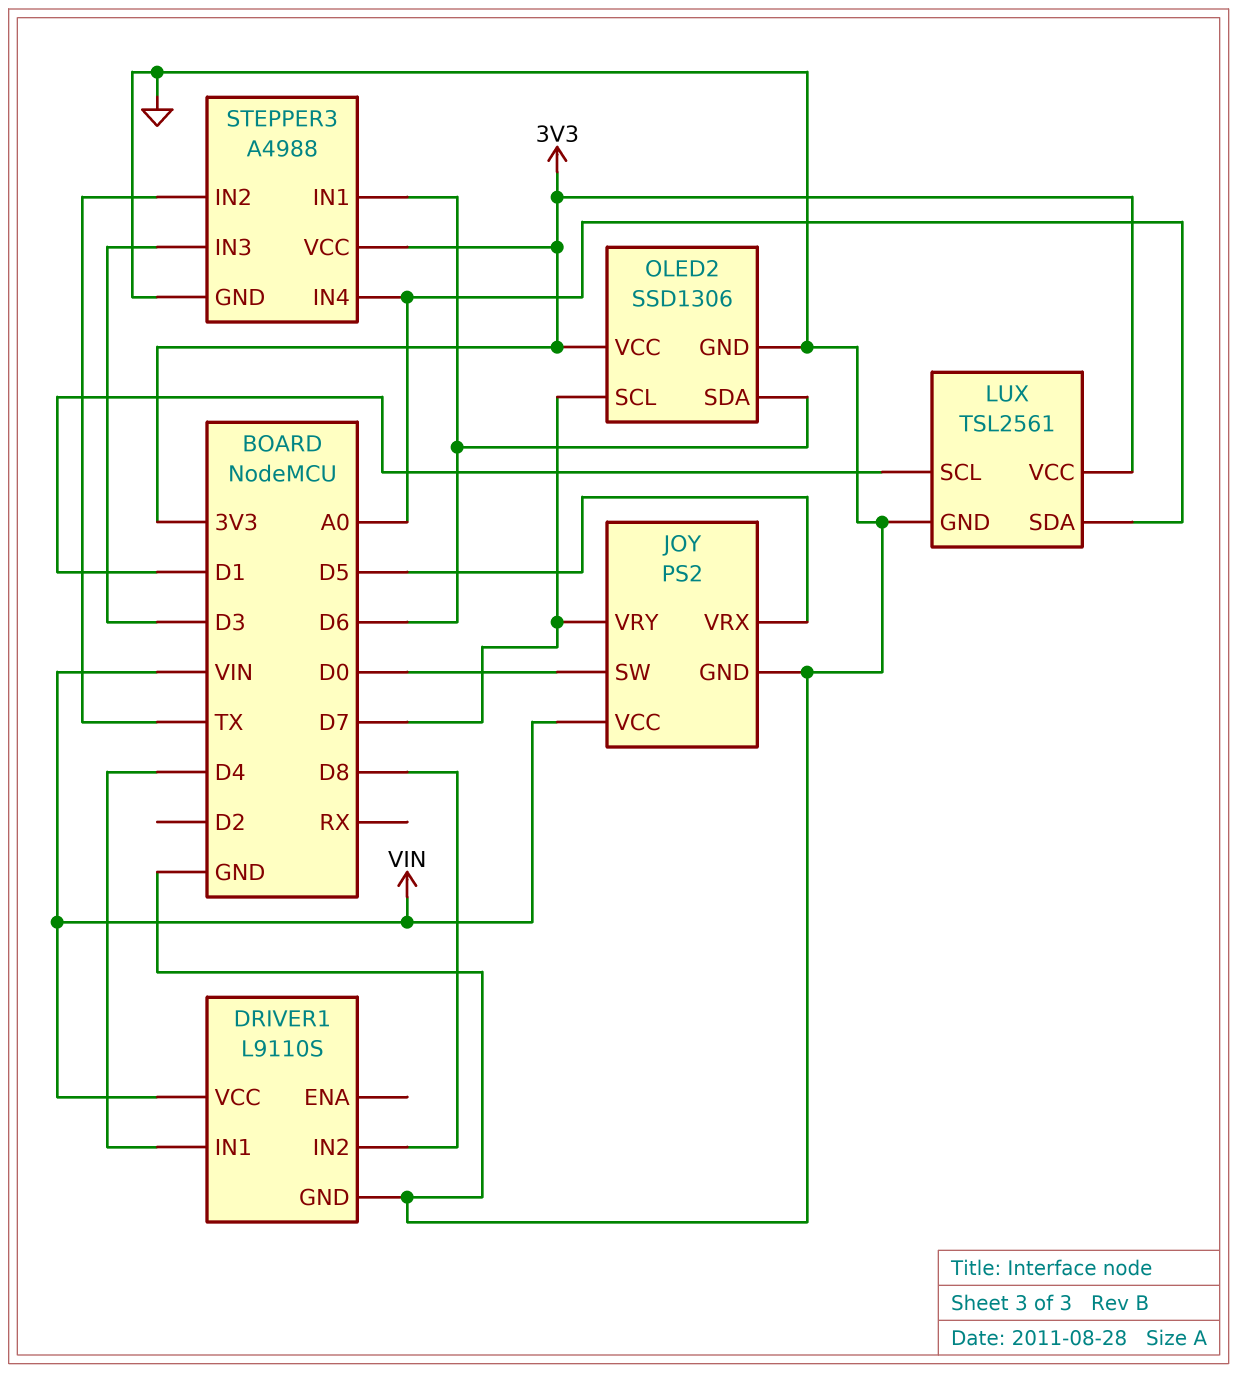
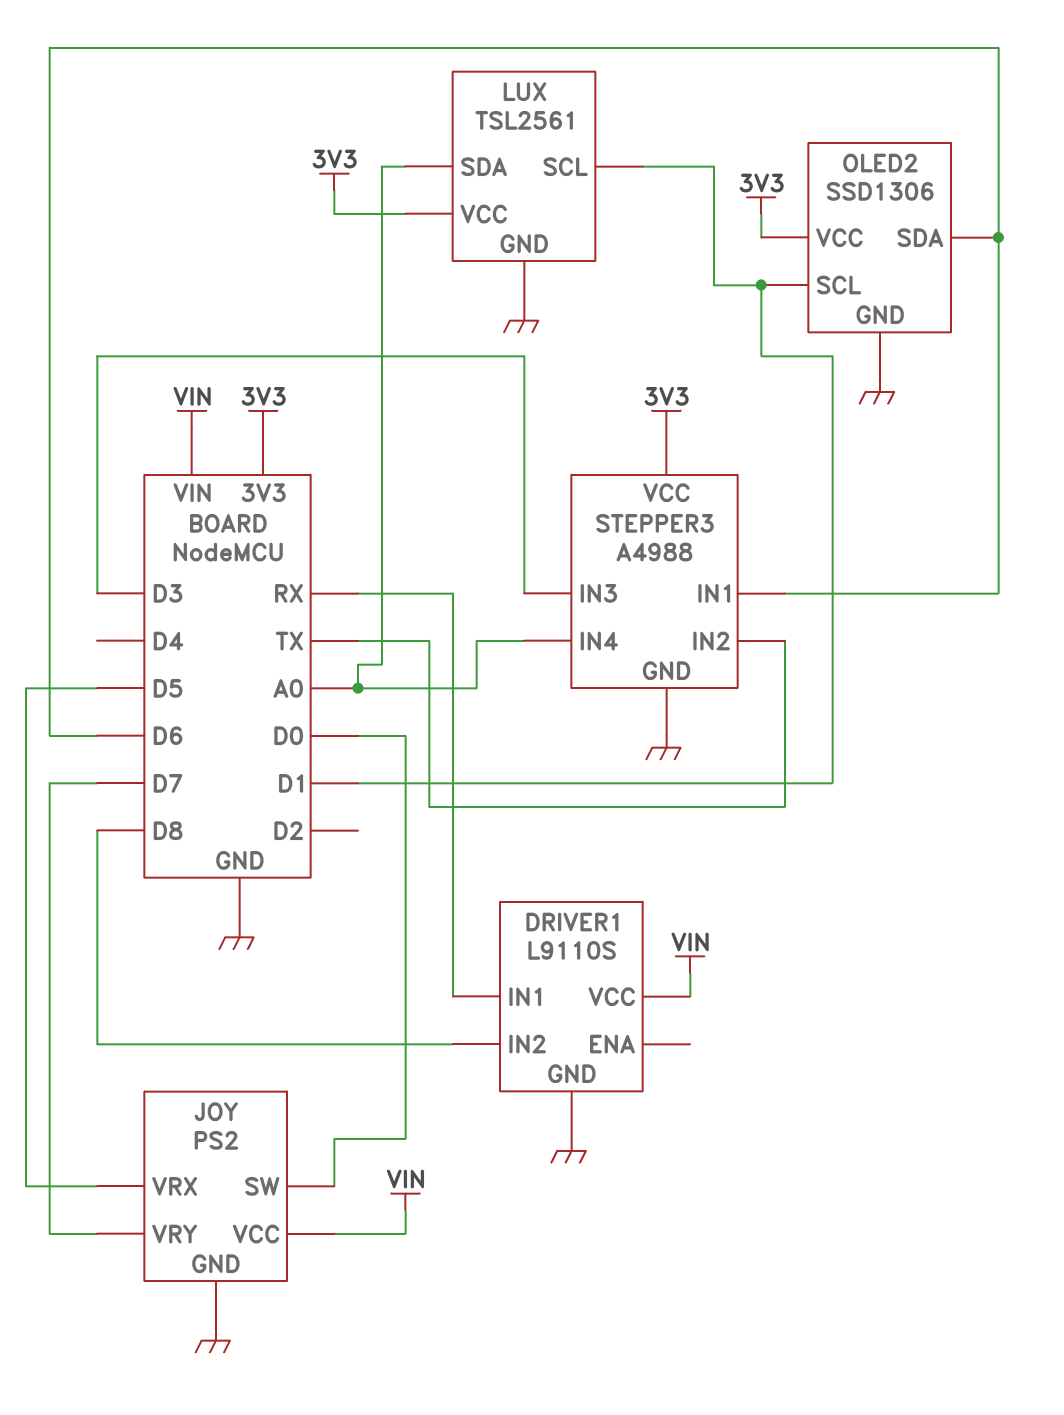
DRIVER1 pin IN1: D4 -> RX
OLED2 pin SCL: D7 -> D1

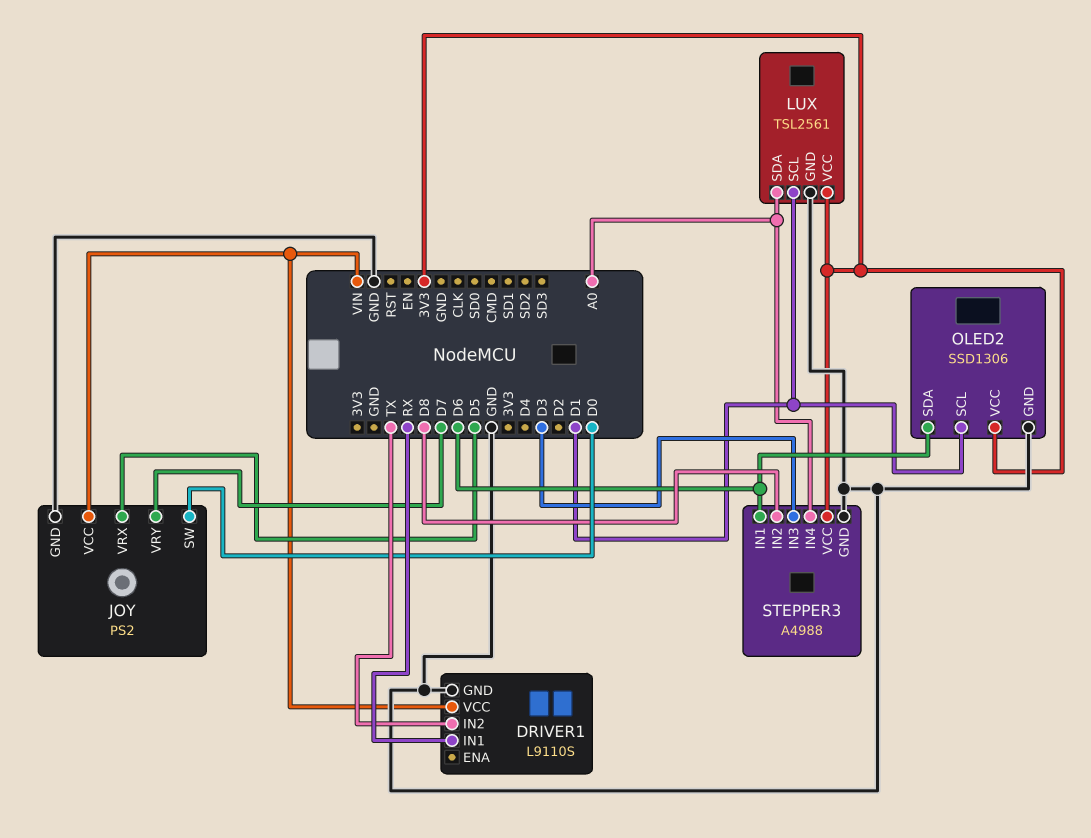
DRIVER1 pin IN2: D8 -> TX
STEPPER3 pin IN2: TX -> D8

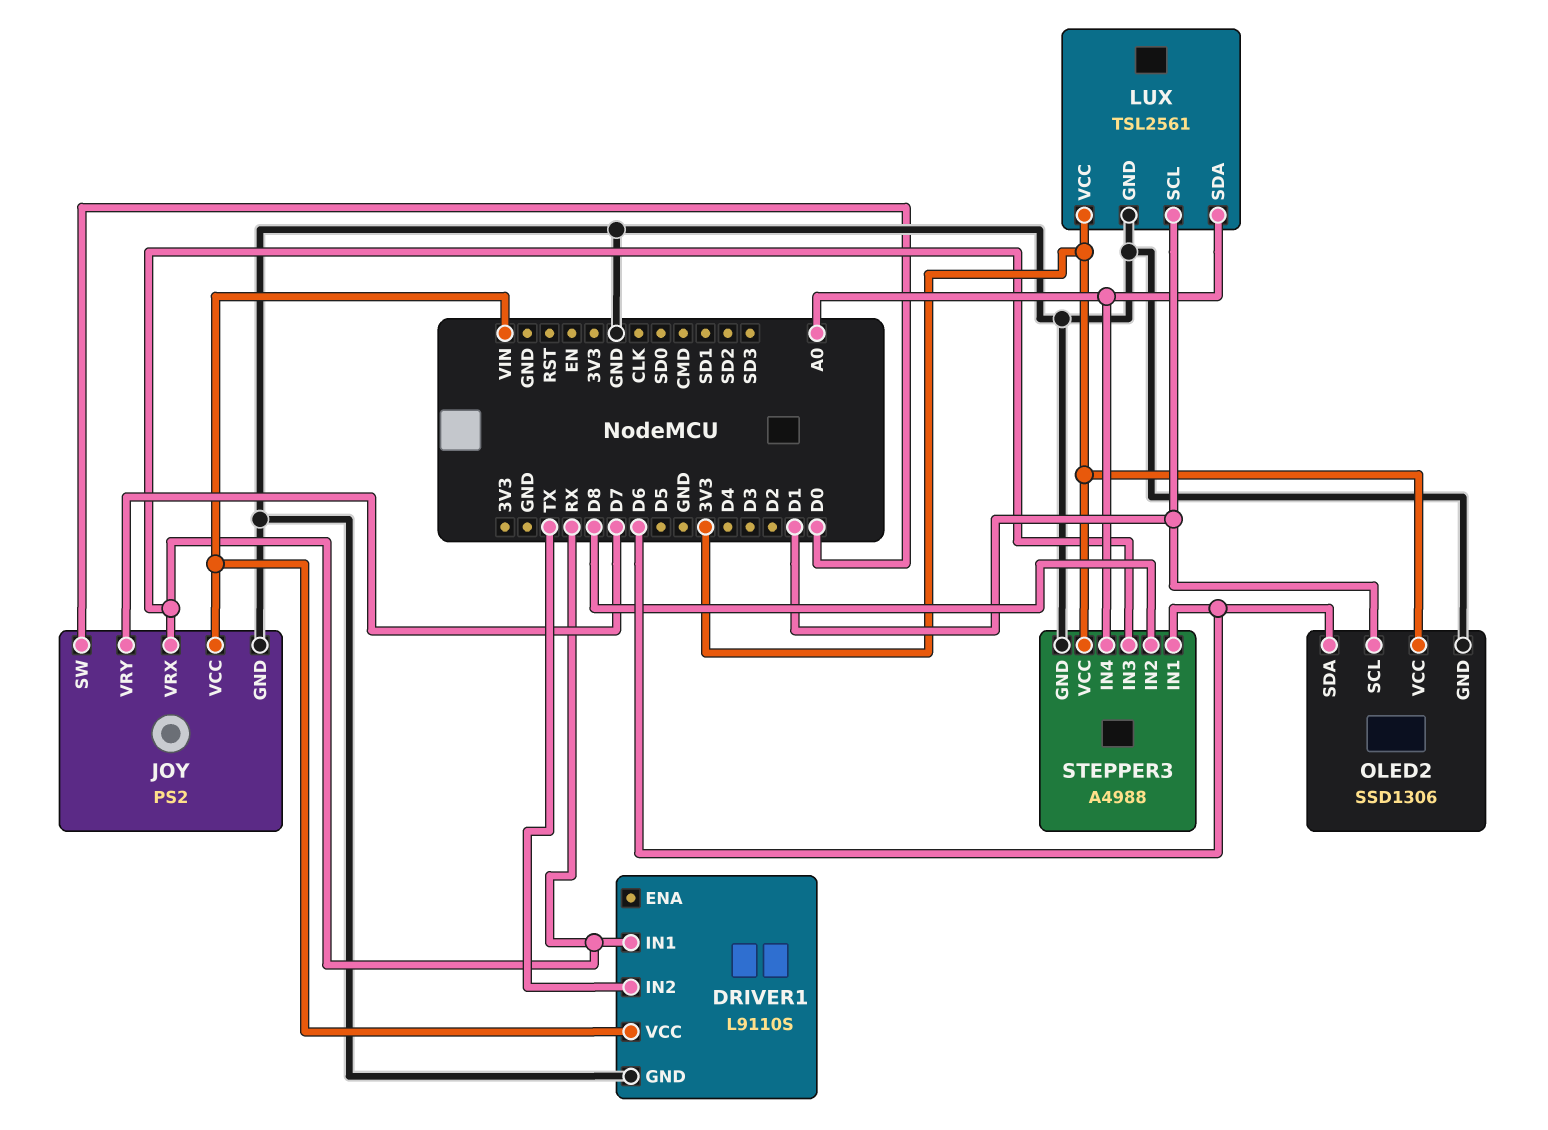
JOY pin VRX: D5 -> RX
STEPPER3 pin IN3: D3 -> RX

